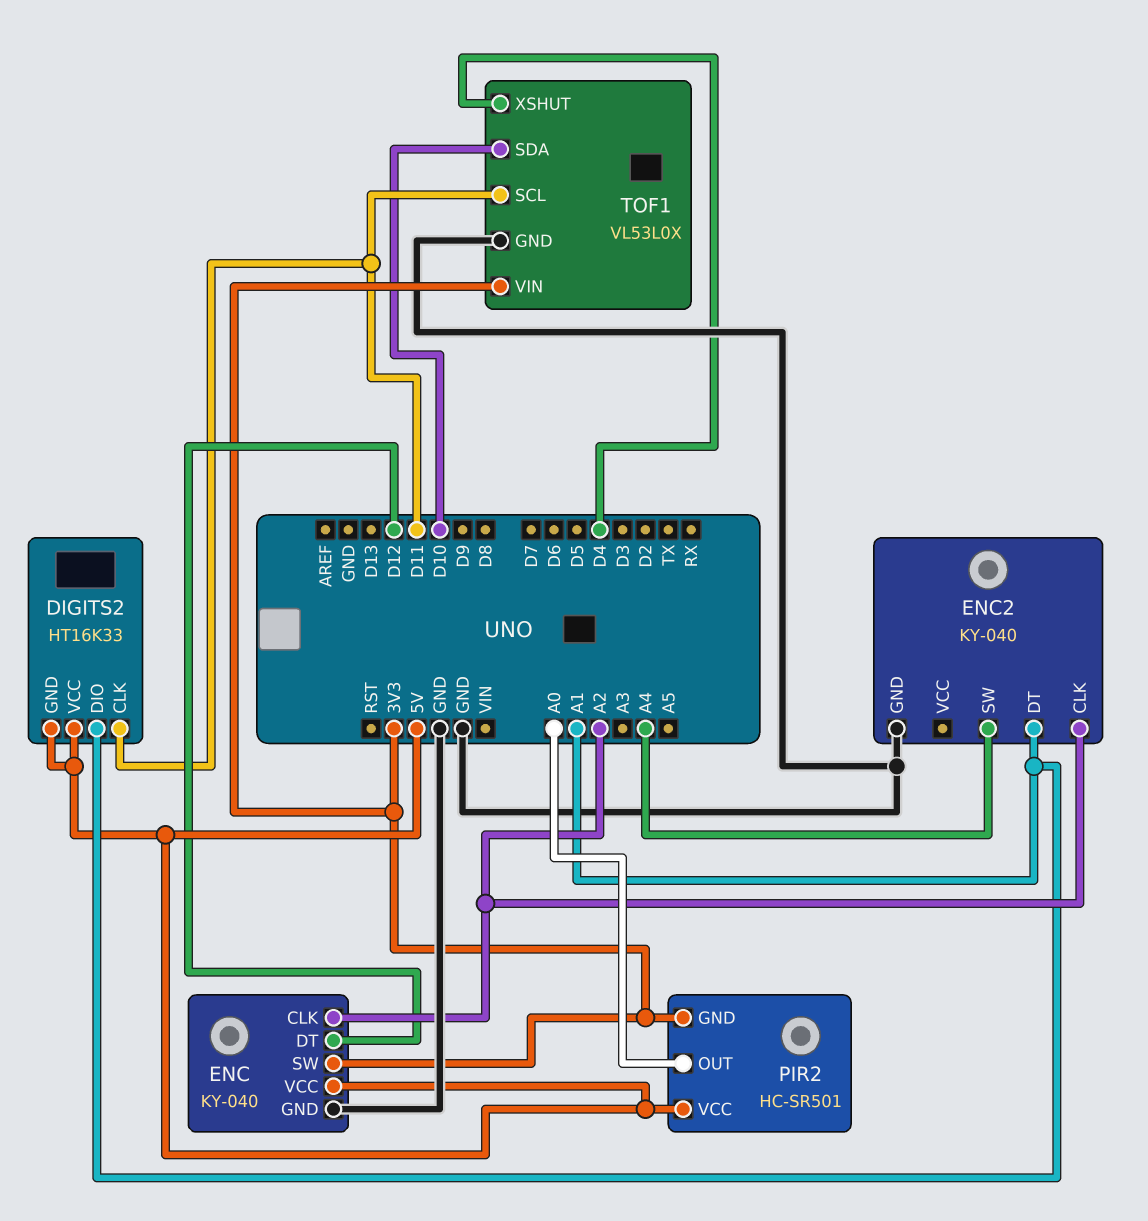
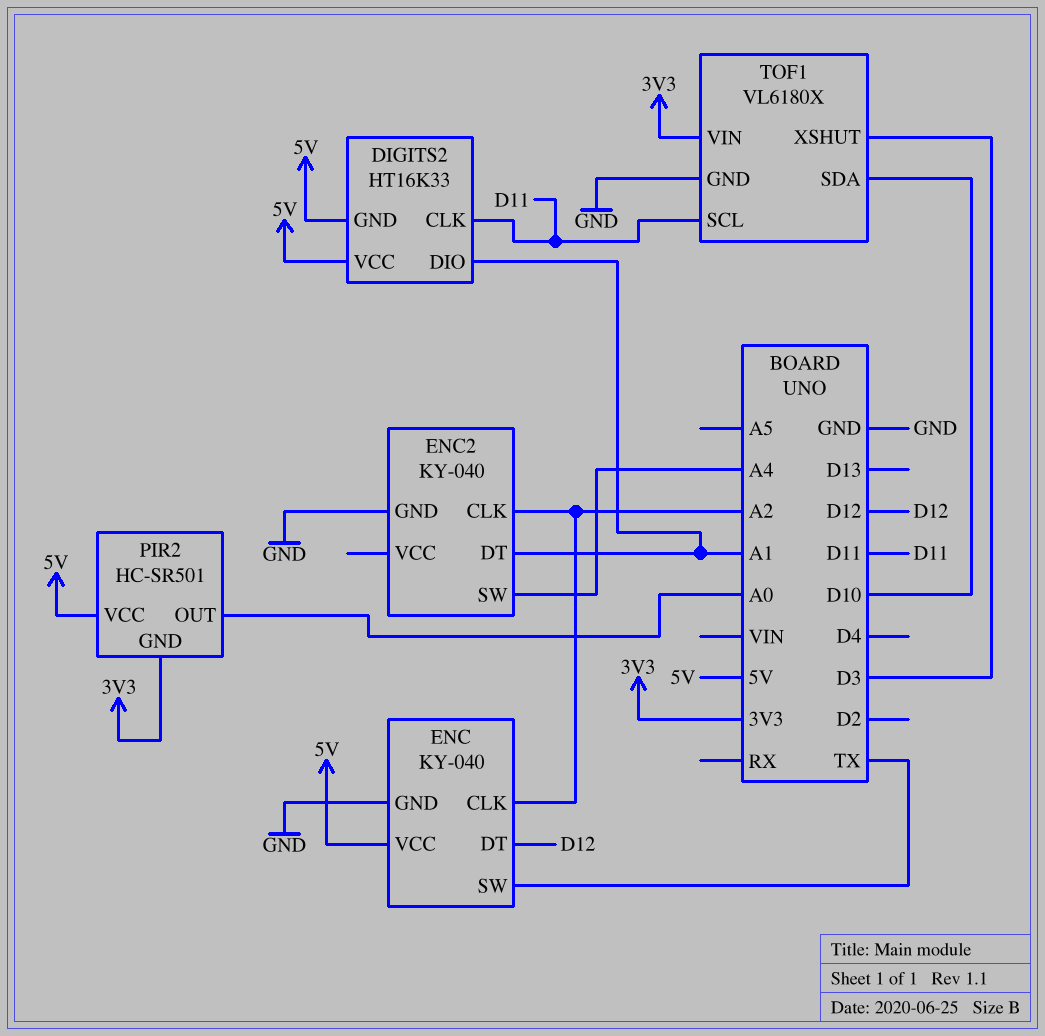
ENC pin SW: 3V3 -> TX
TOF1: VL53L0X -> VL6180X
TOF1 pin XSHUT: D4 -> D3

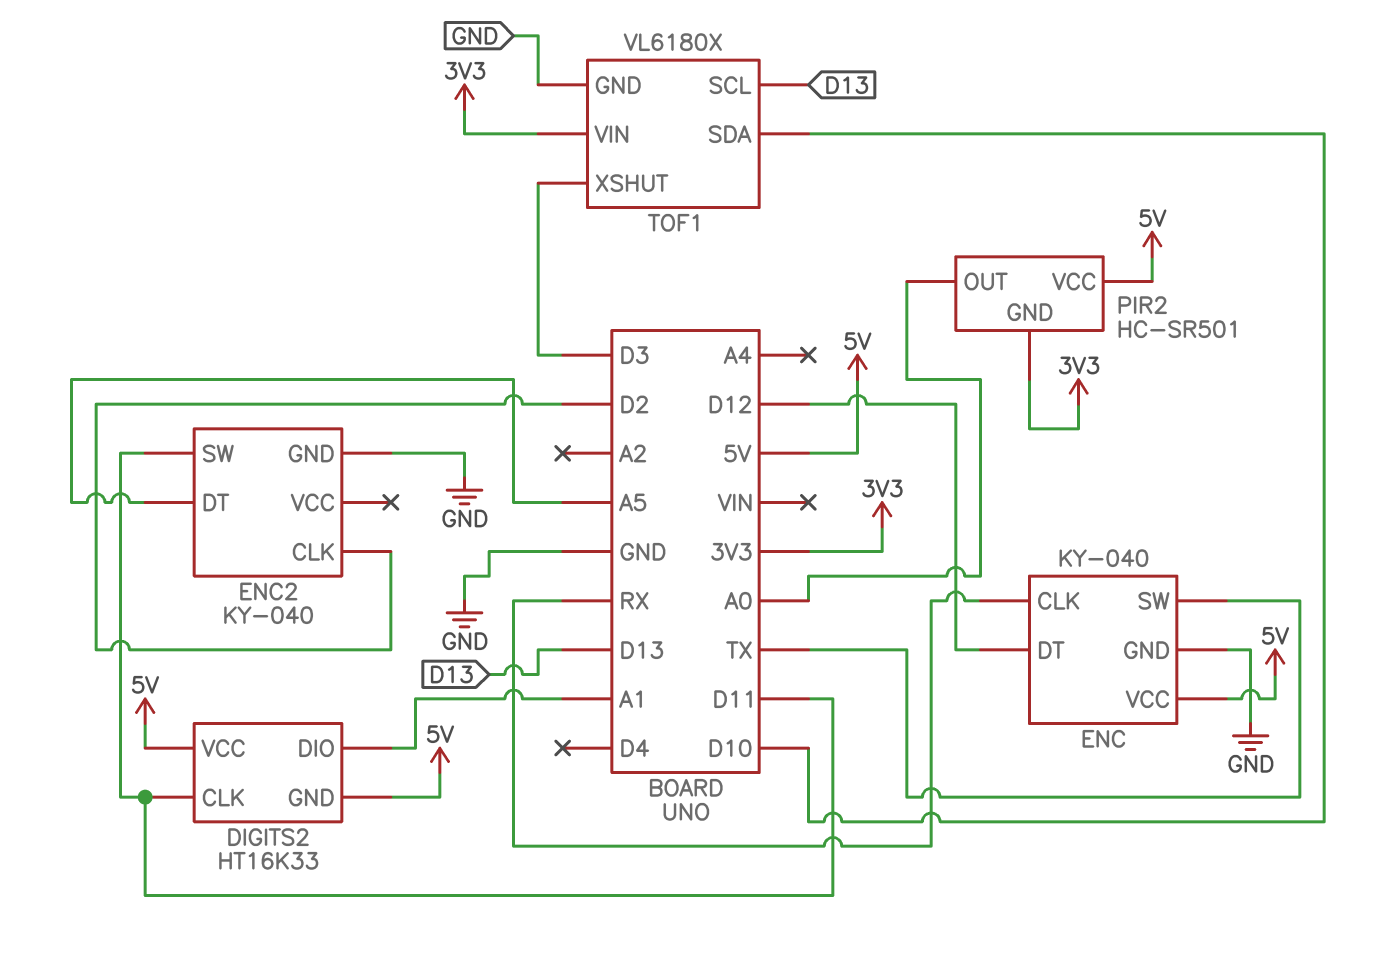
ENC pin CLK: A2 -> RX
ENC2 pin CLK: A2 -> D2
ENC2 pin DT: A1 -> A5
ENC2 pin SW: A4 -> D11
TOF1 pin SCL: D11 -> D13

